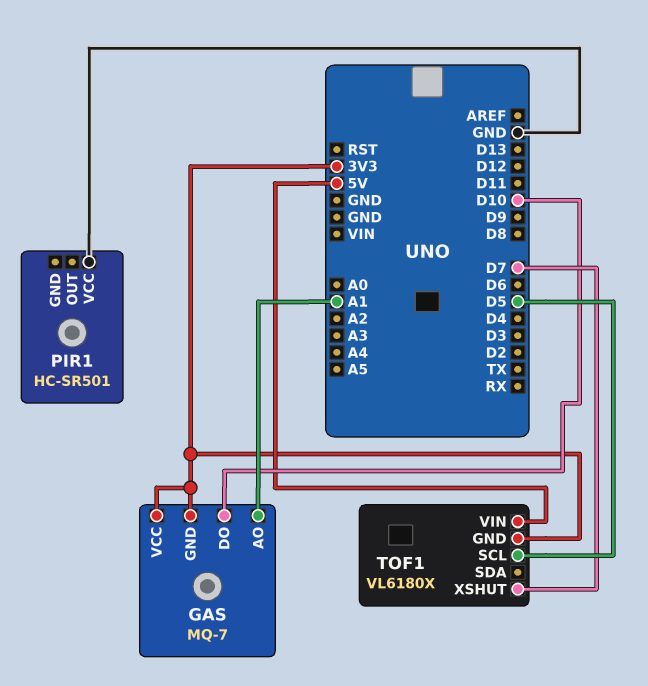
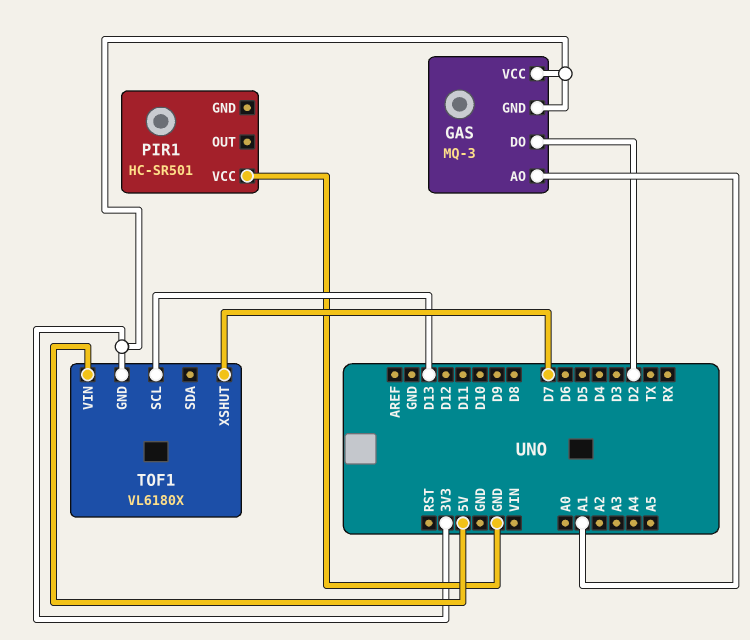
GAS: MQ-7 -> MQ-3
GAS pin DO: D10 -> D2
TOF1 pin SCL: D5 -> D13

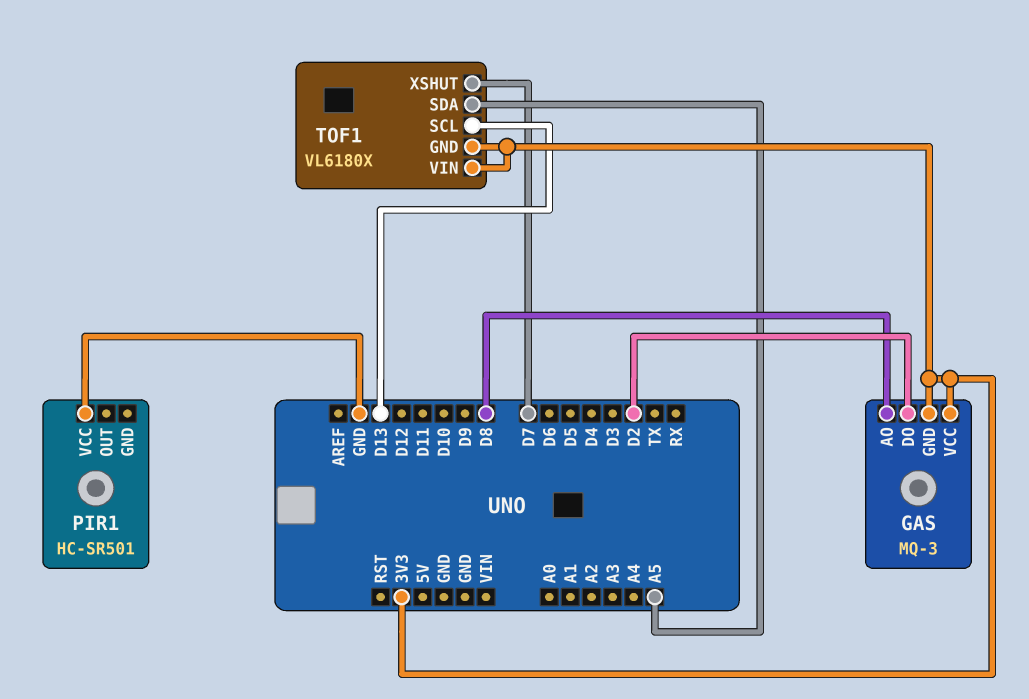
GAS pin AO: A1 -> D8
TOF1 pin SDA: none -> A5
TOF1 pin VIN: 5V -> 3V3

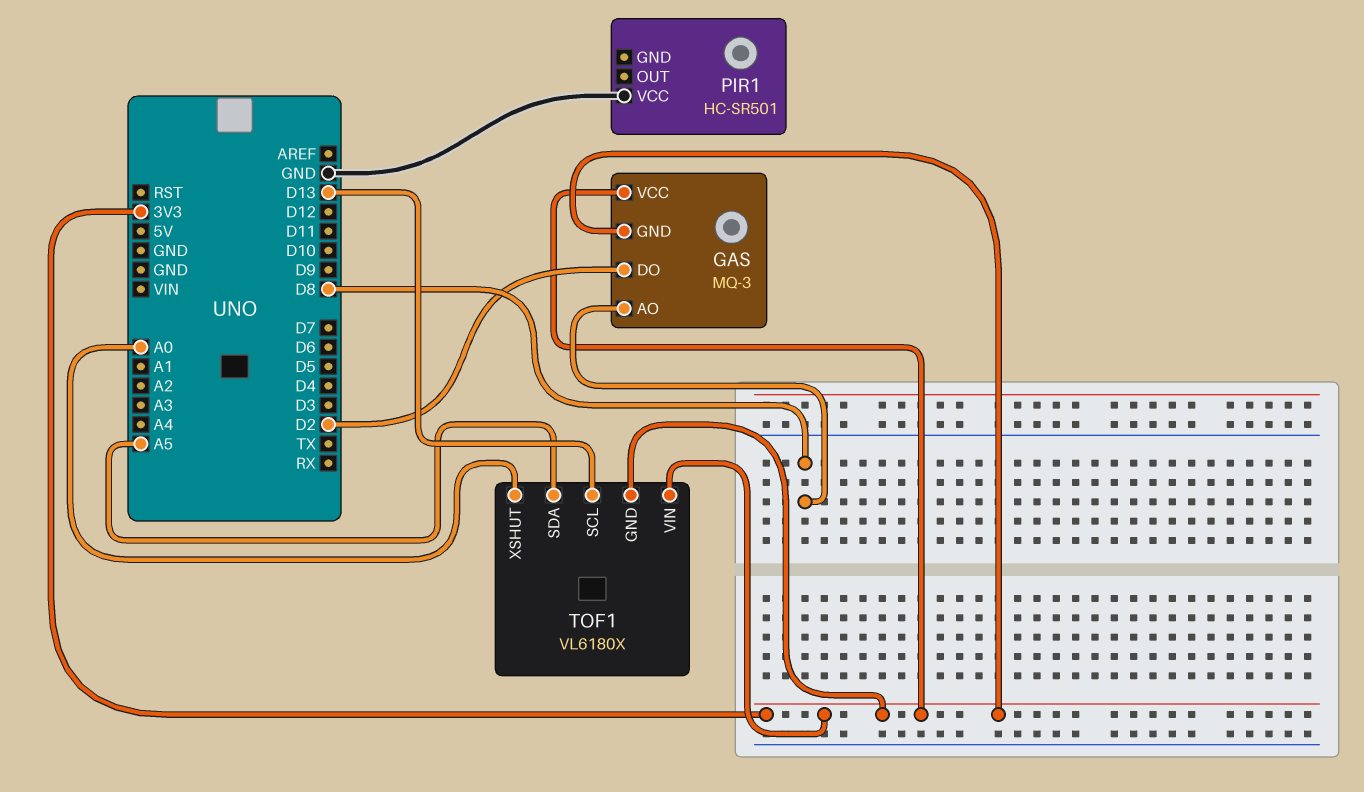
TOF1 pin XSHUT: D7 -> A0

